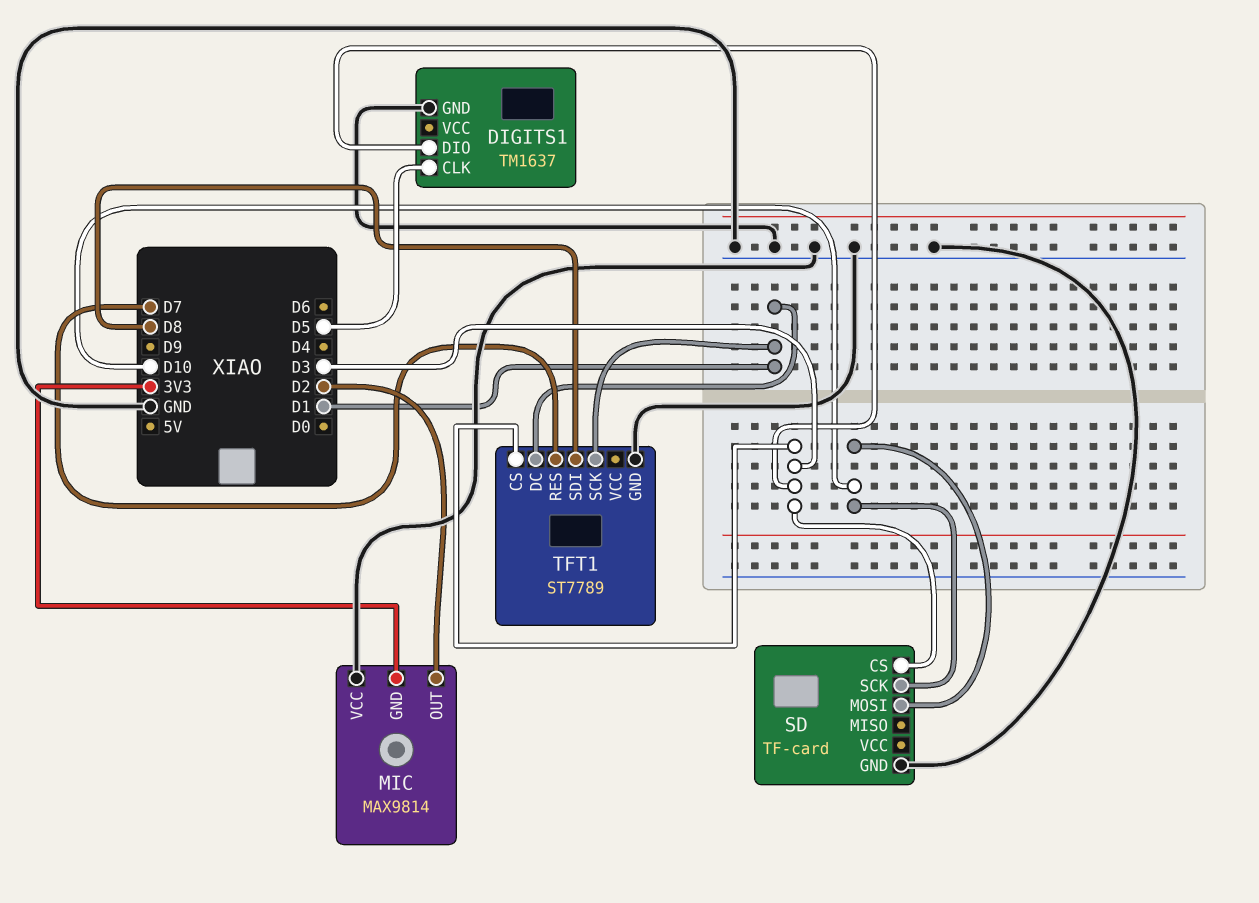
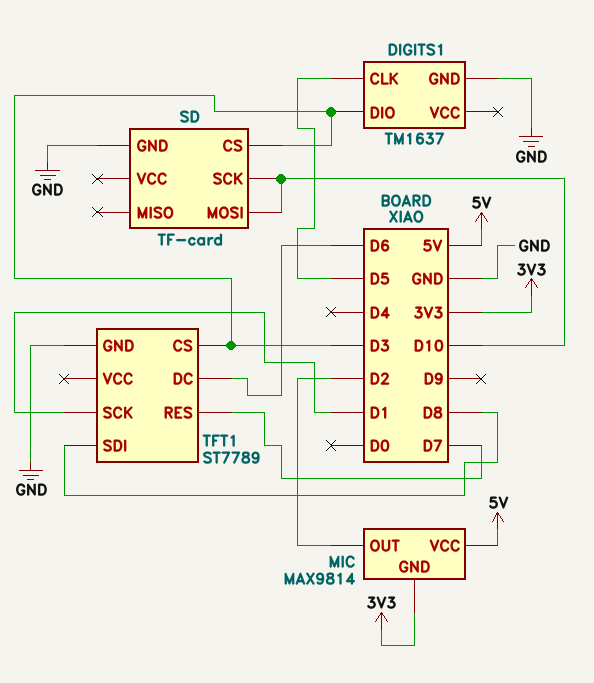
MIC pin VCC: GND -> 5V
TFT1 pin DC: D1 -> D6

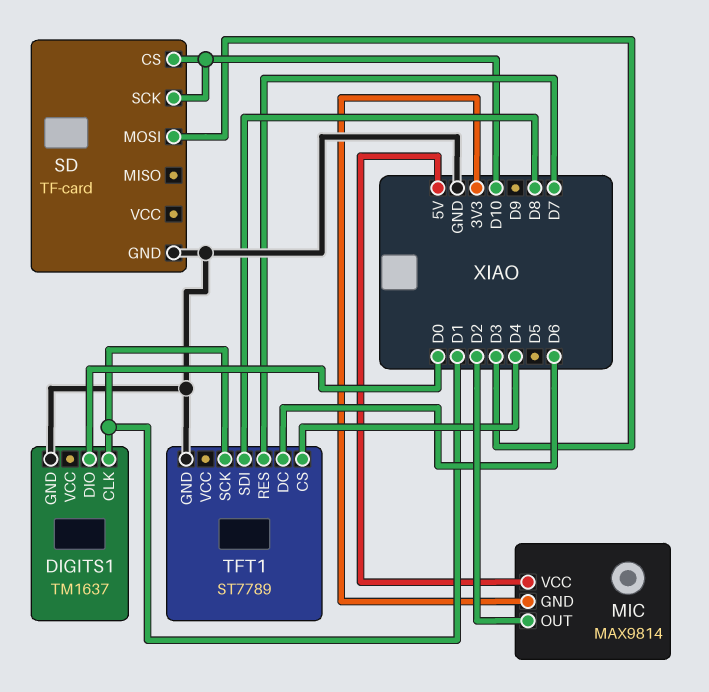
DIGITS1 pin CLK: D5 -> D1
DIGITS1 pin DIO: D3 -> D0
SD pin CS: D3 -> D10
SD pin MOSI: D10 -> D3
TFT1 pin CS: D3 -> D4

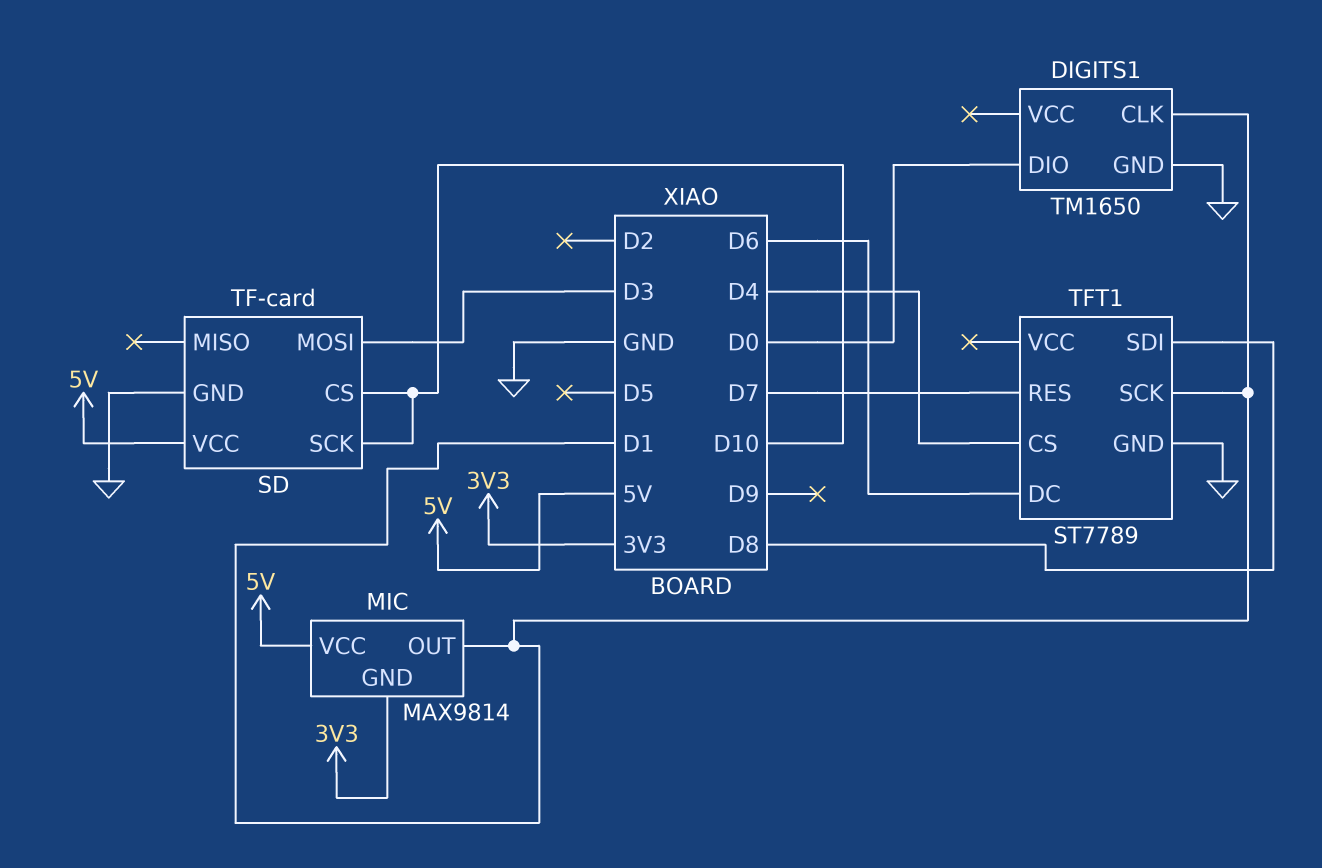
DIGITS1: TM1637 -> TM1650
MIC pin OUT: D2 -> D1
SD pin VCC: none -> 5V

